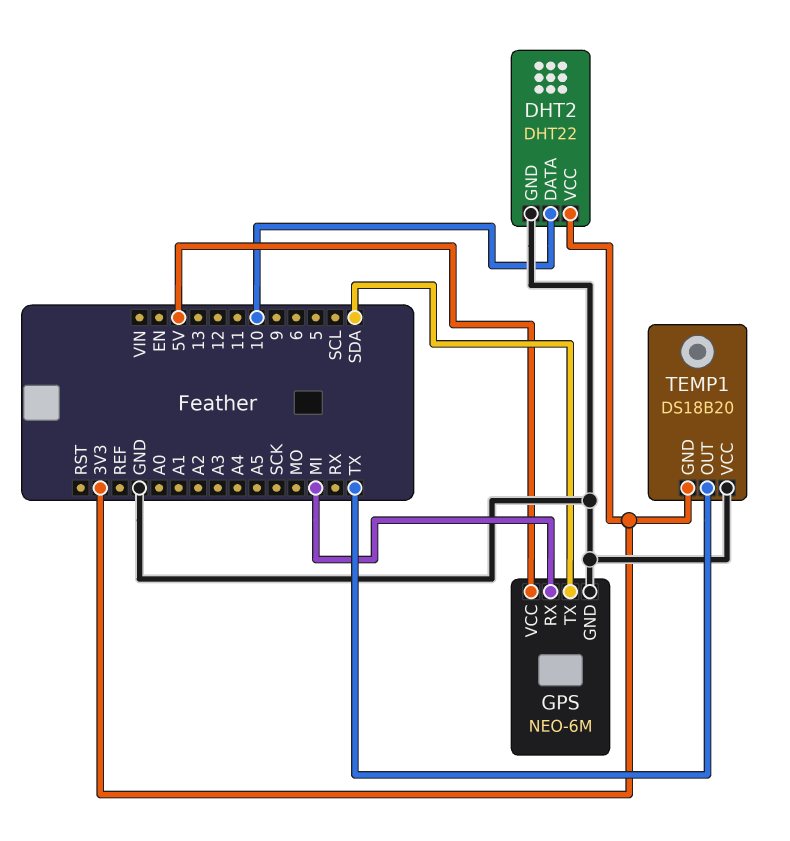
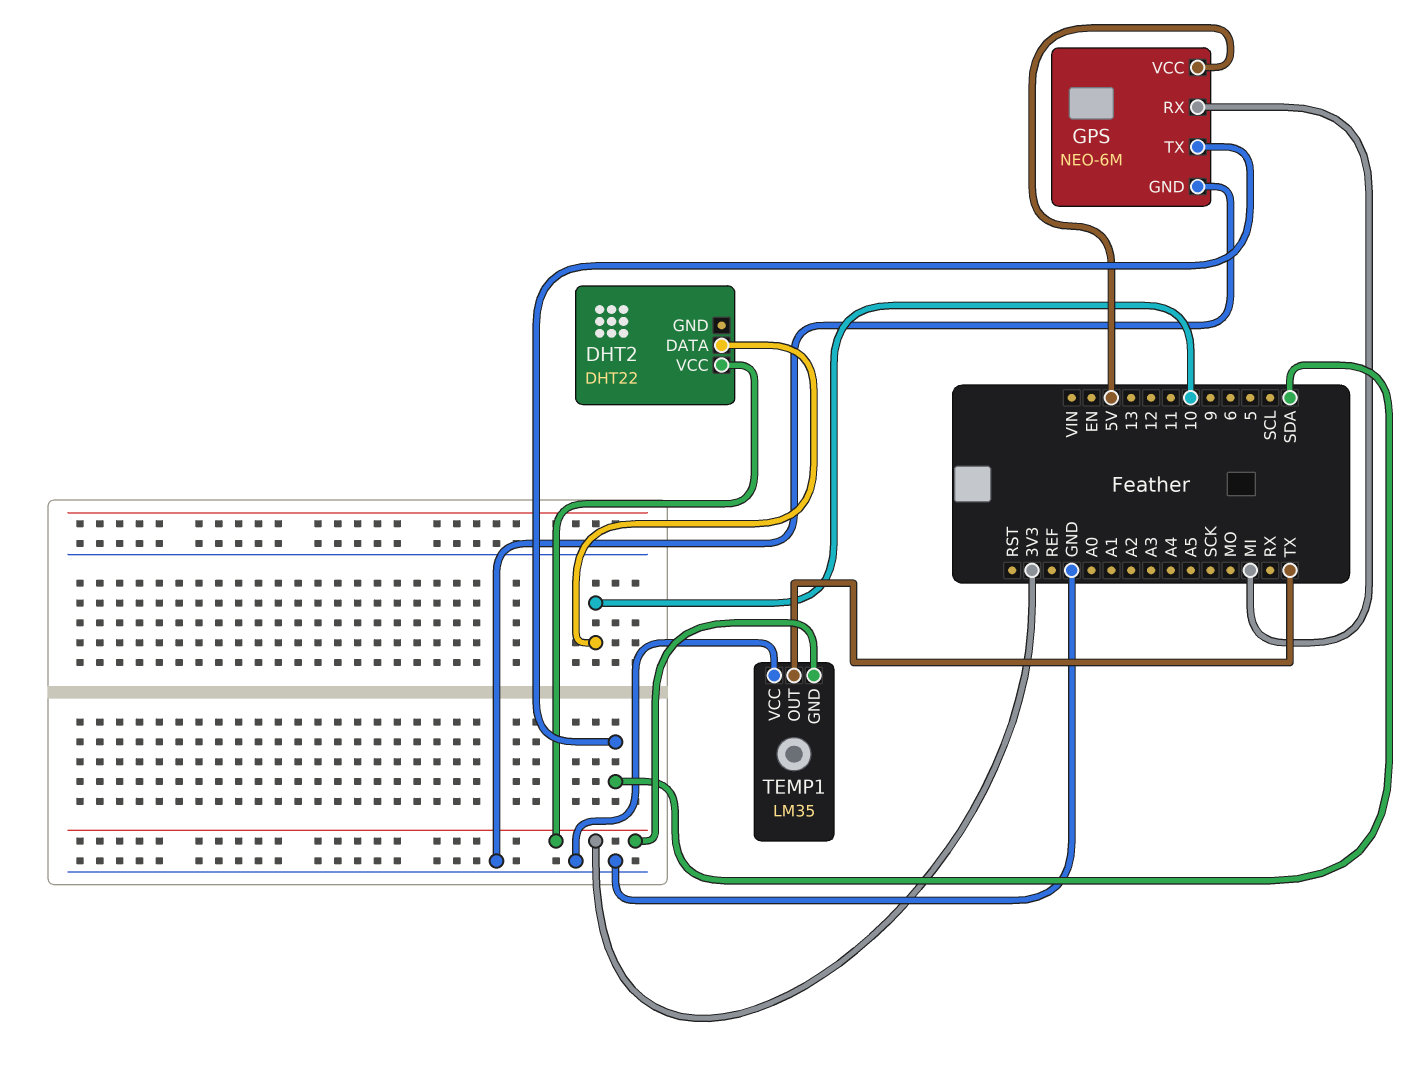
DHT2 pin GND: GND -> none
TEMP1: DS18B20 -> LM35

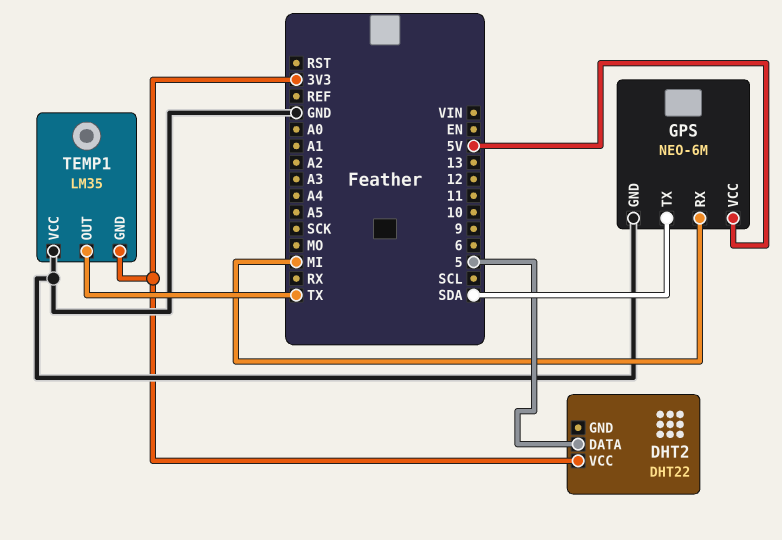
DHT2 pin DATA: 10 -> 5

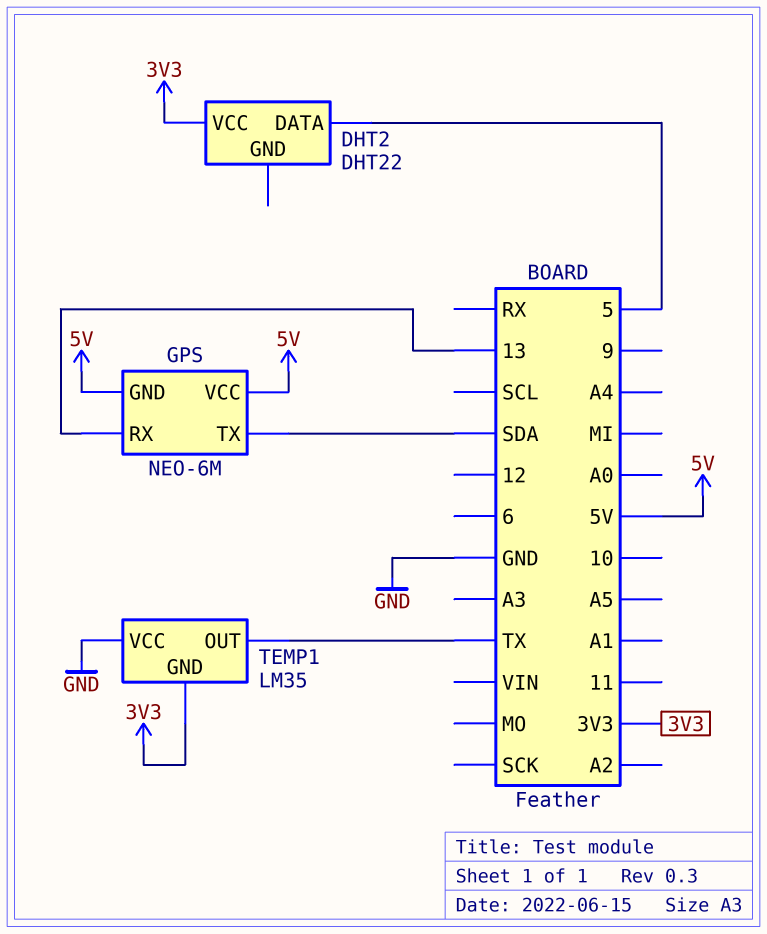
GPS pin GND: GND -> 5V
GPS pin RX: MI -> 13

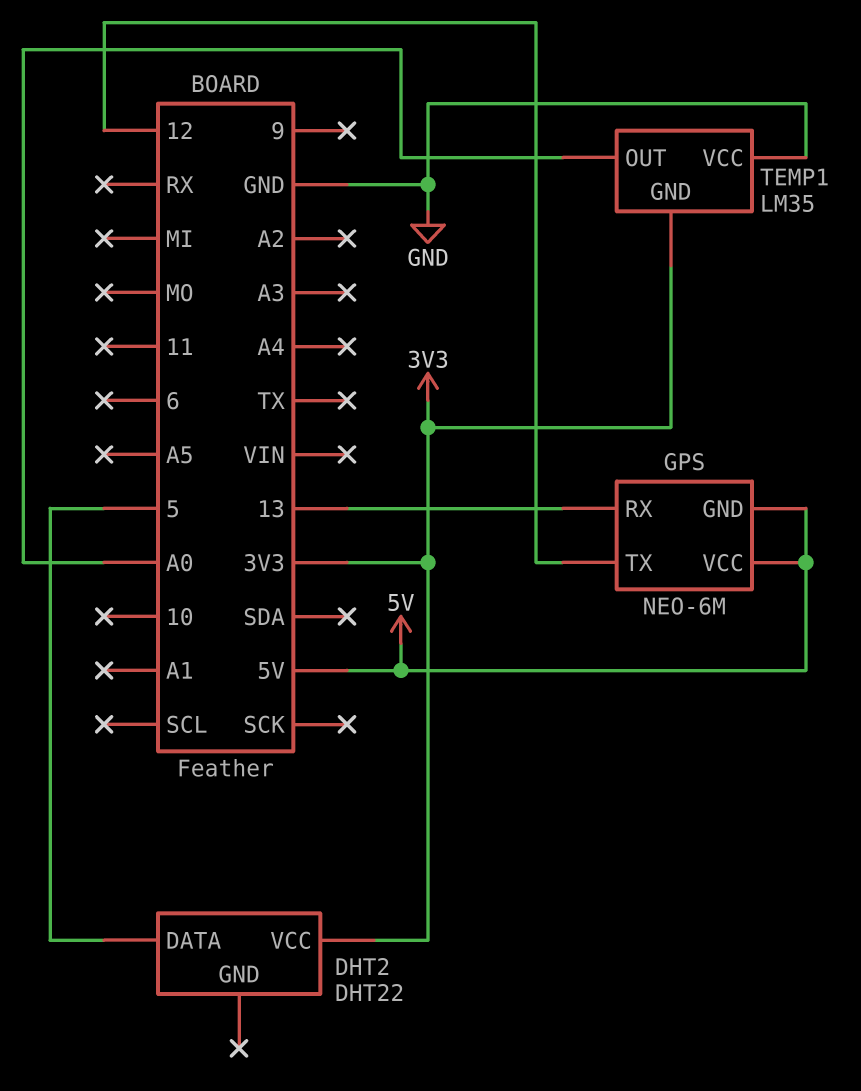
GPS pin TX: SDA -> 12
TEMP1 pin OUT: TX -> A0

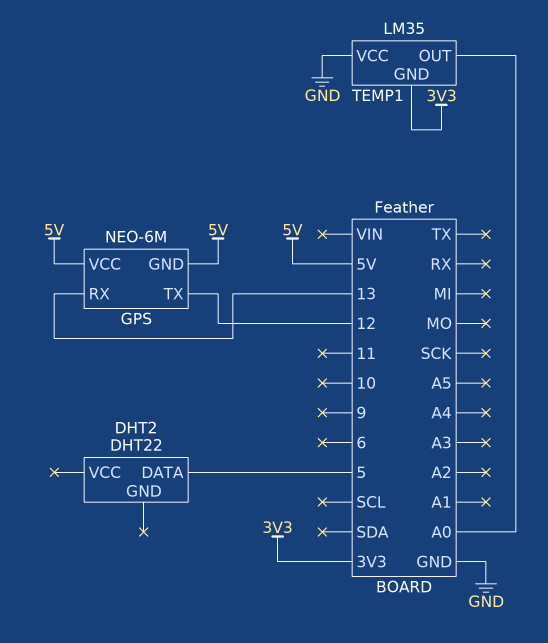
DHT2 pin VCC: 3V3 -> none

